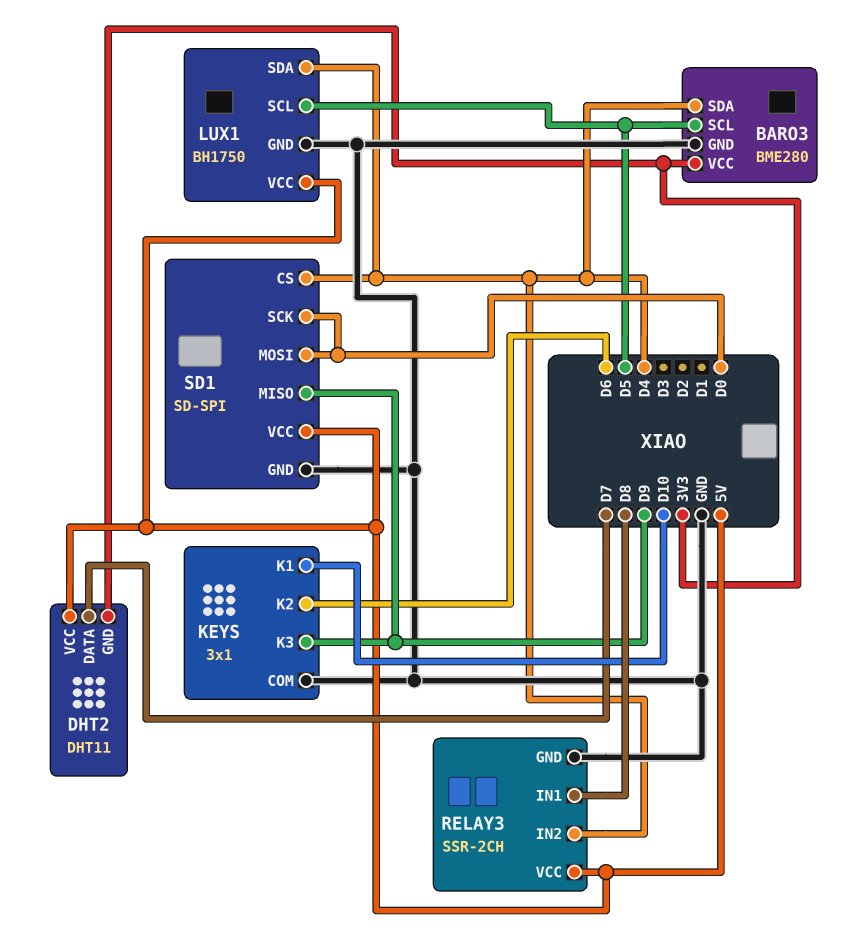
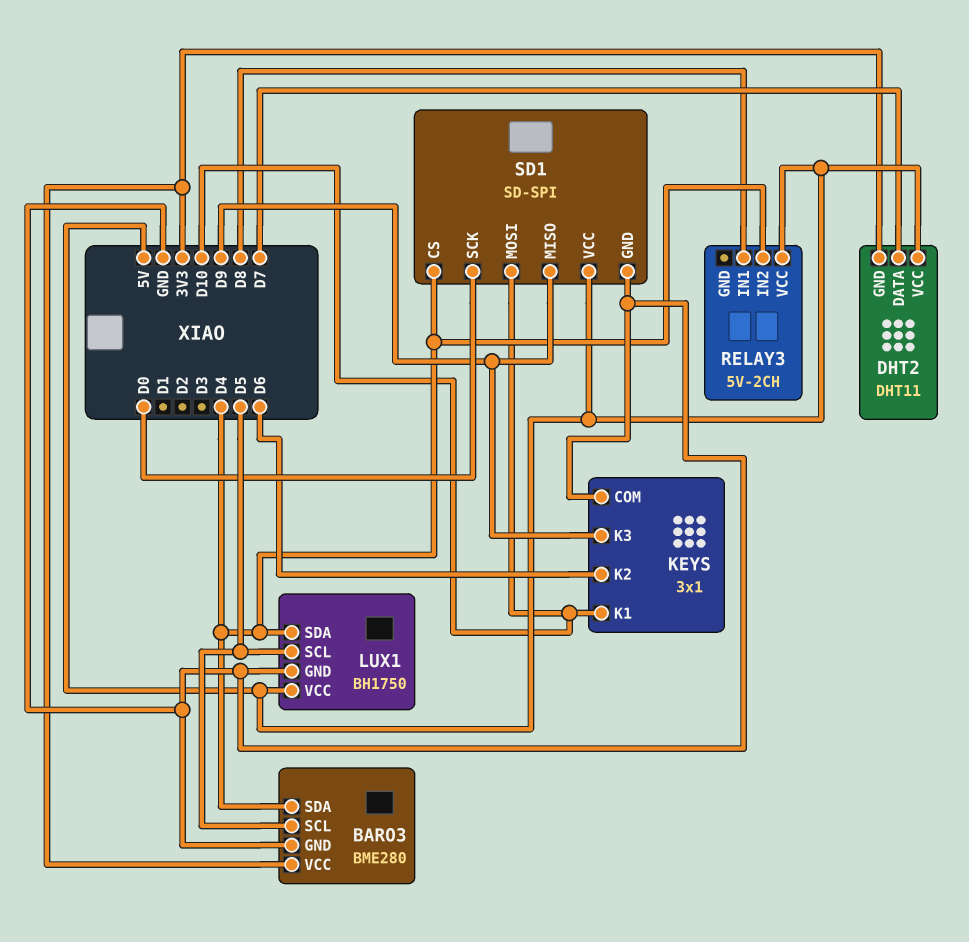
RELAY3: SSR-2CH -> 5V-2CH
RELAY3 pin GND: GND -> none
SD1 pin MOSI: D0 -> D10

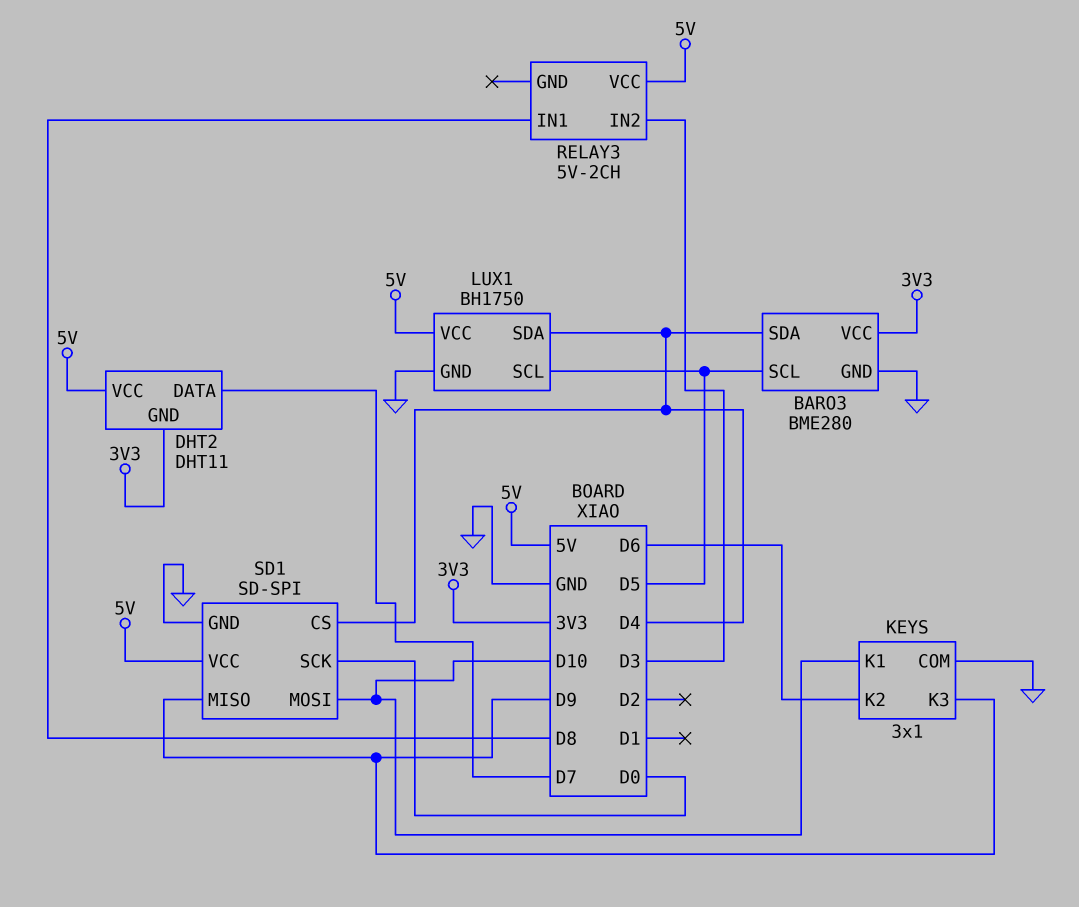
RELAY3 pin IN2: D4 -> D3

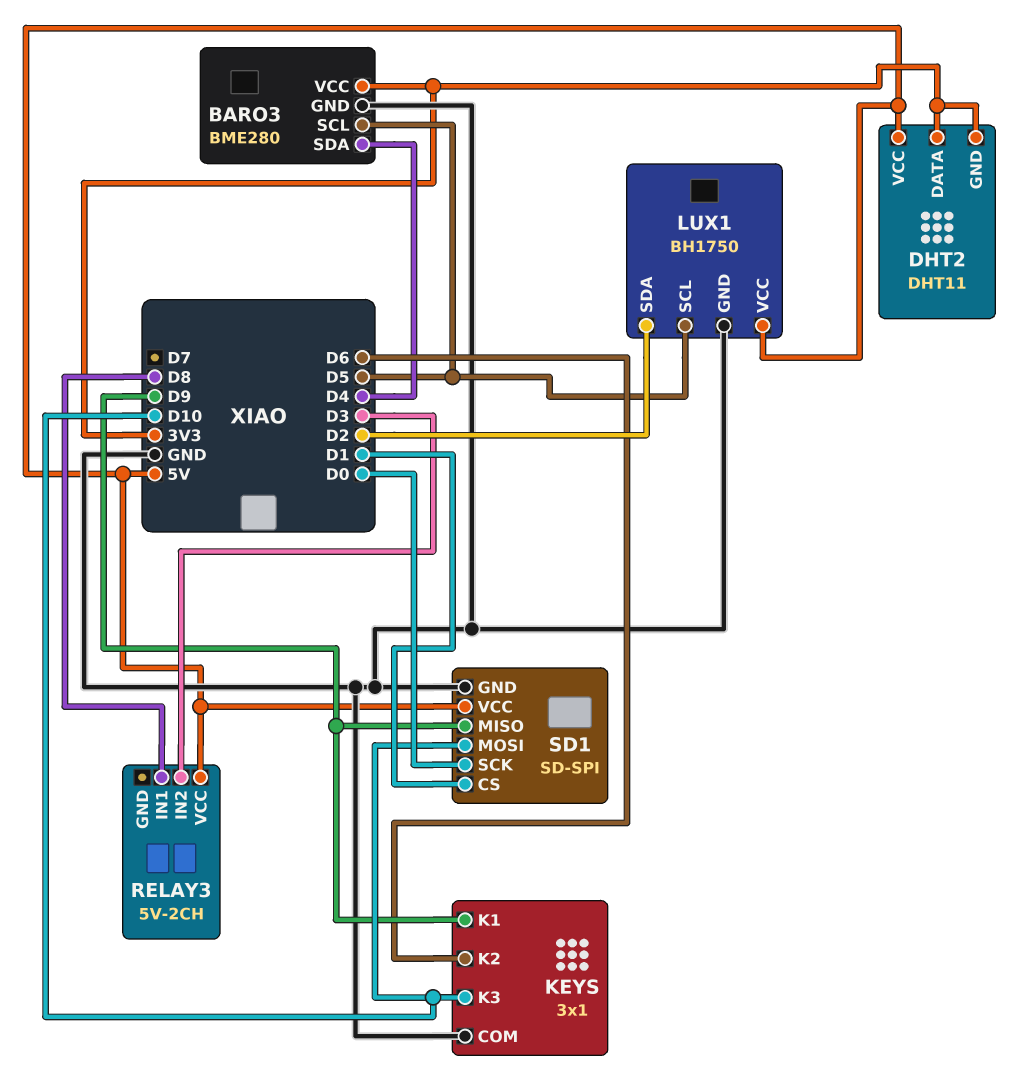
DHT2 pin DATA: D7 -> 3V3
KEYS pin K1: D10 -> D9
KEYS pin K3: D9 -> D10
LUX1 pin SDA: D4 -> D2
SD1 pin CS: D4 -> D1

